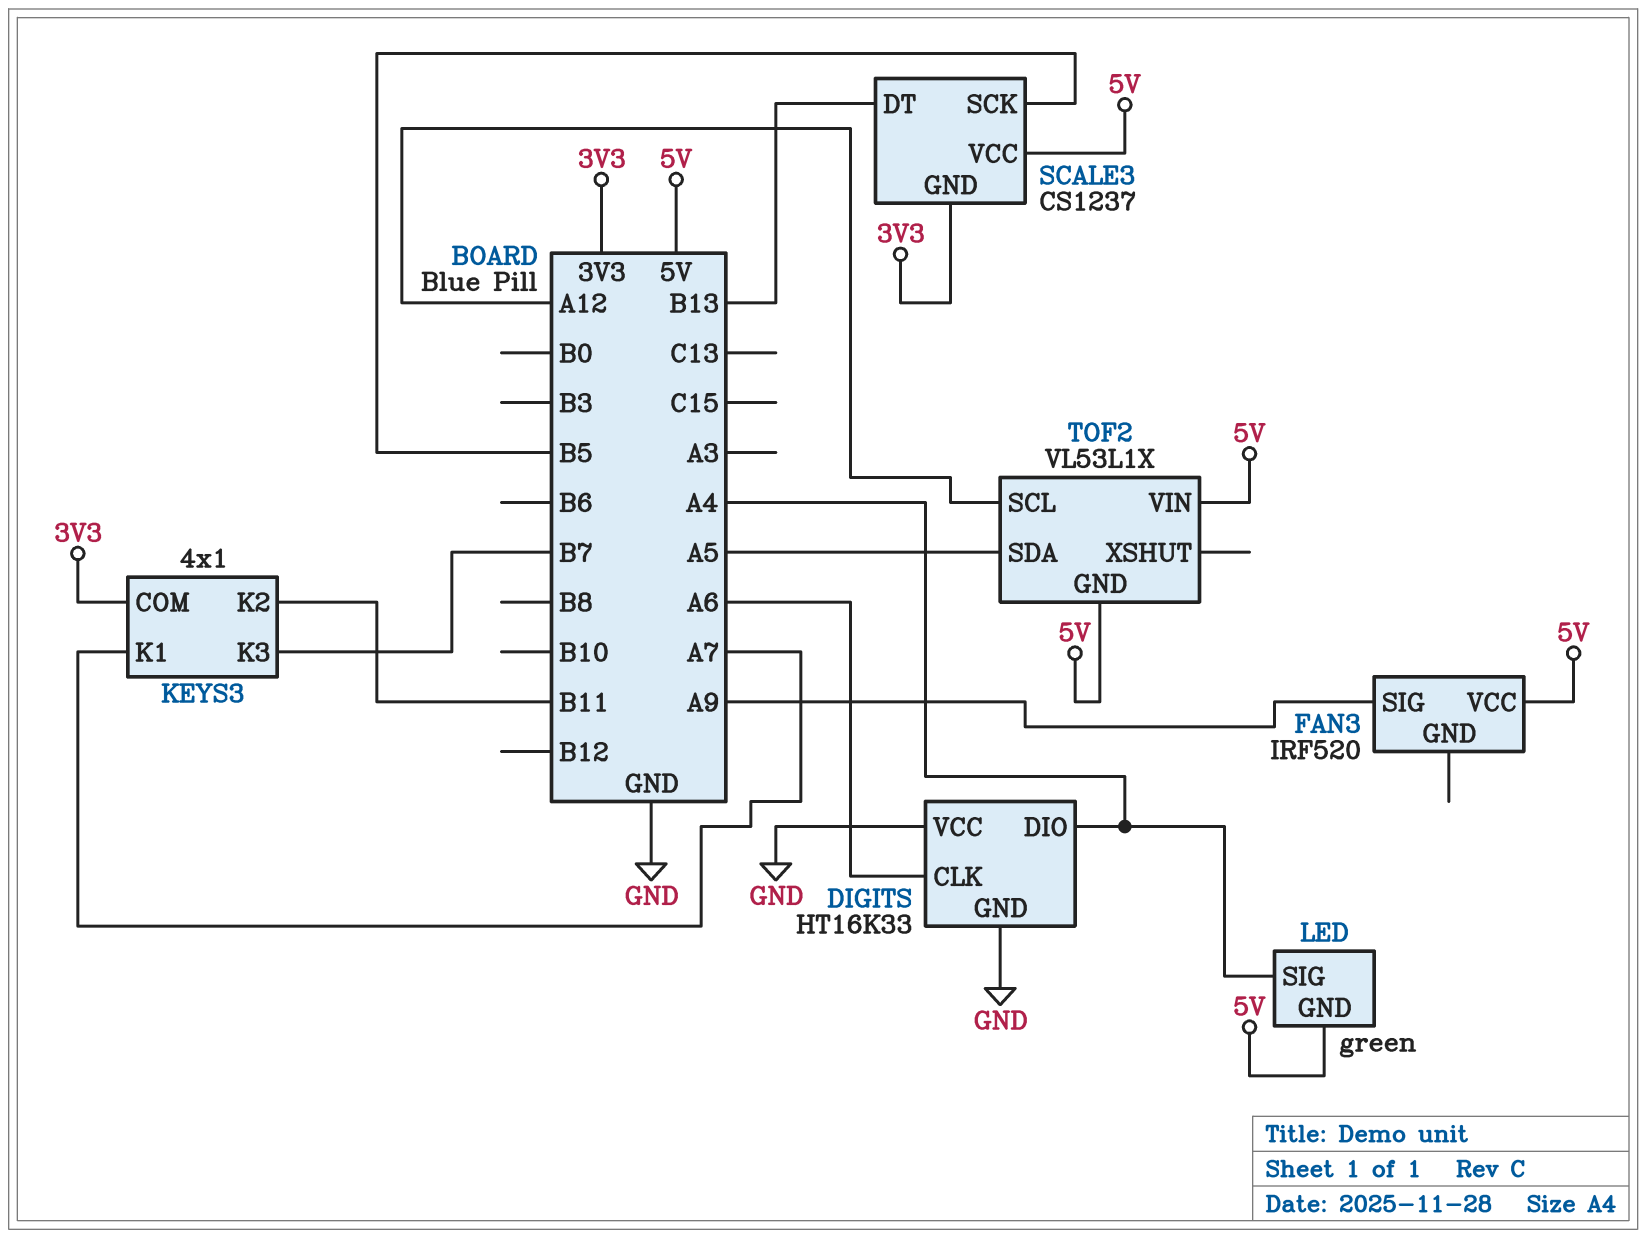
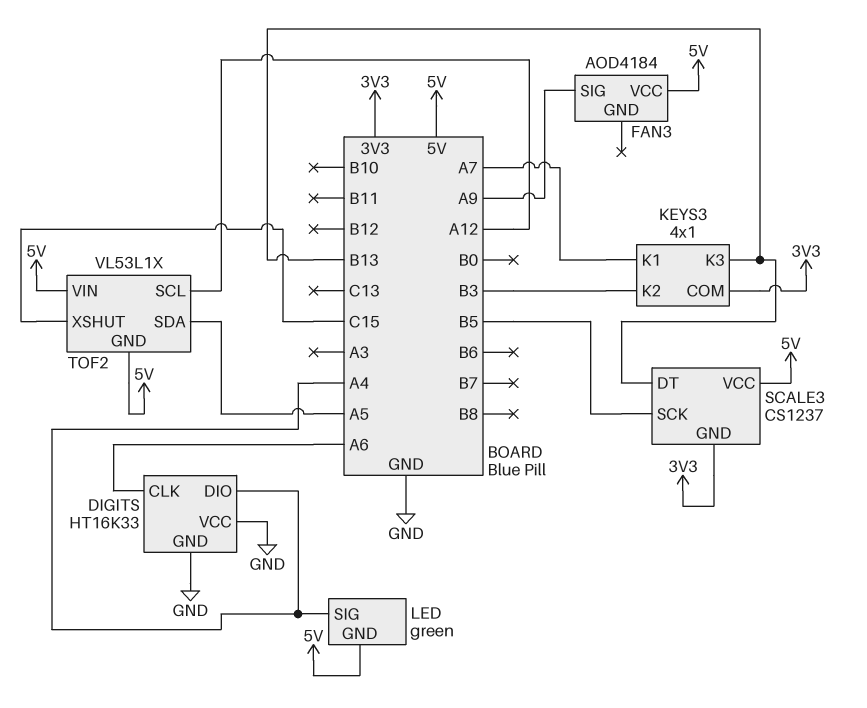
FAN3: IRF520 -> AOD4184
KEYS3 pin K2: B11 -> B3
KEYS3 pin K3: B7 -> B13
TOF2 pin XSHUT: none -> C15

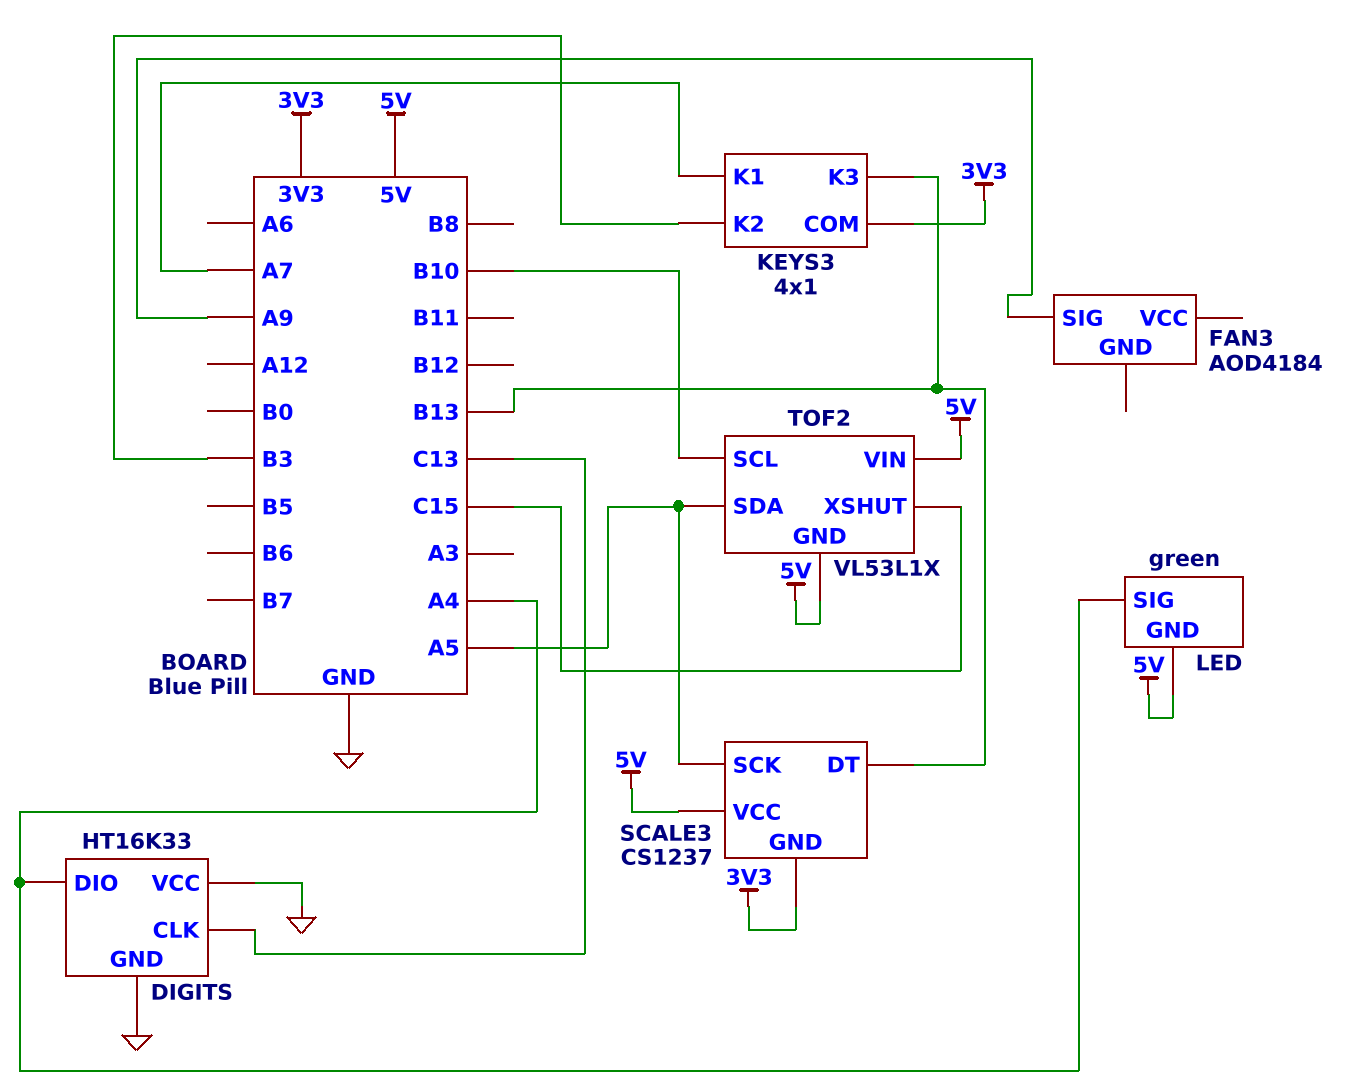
DIGITS pin CLK: A6 -> C13
FAN3 pin VCC: 5V -> none
SCALE3 pin SCK: B5 -> A5
TOF2 pin SCL: A12 -> B10

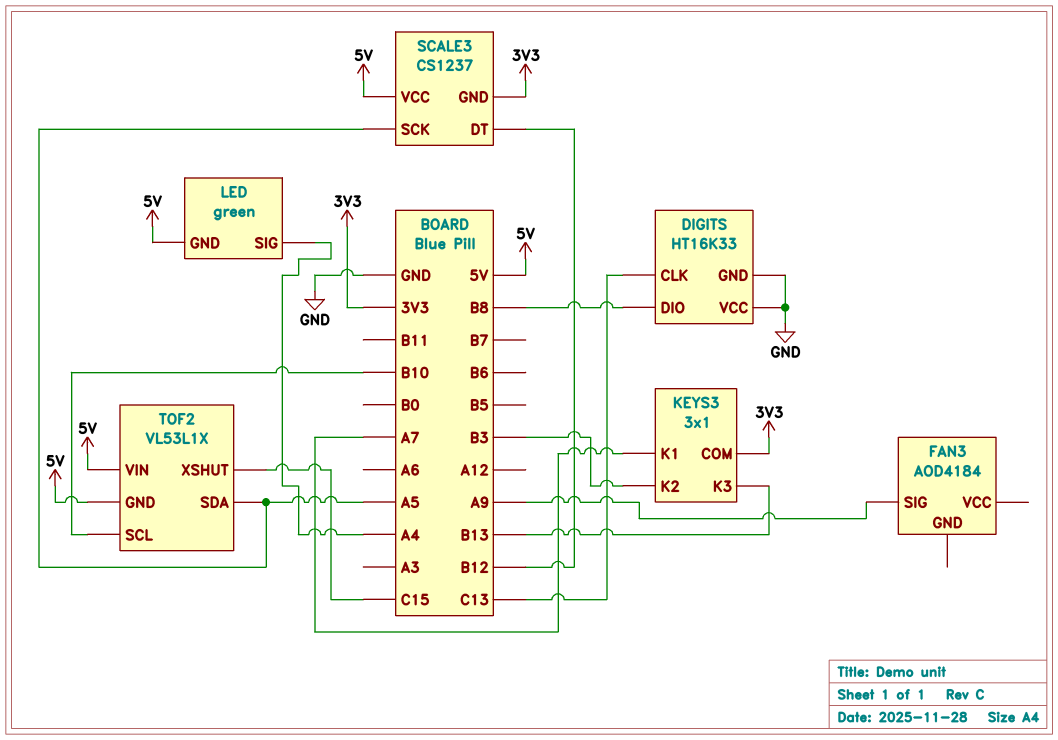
DIGITS pin DIO: A4 -> B8
KEYS3: 4x1 -> 3x1
SCALE3 pin DT: B13 -> B12

